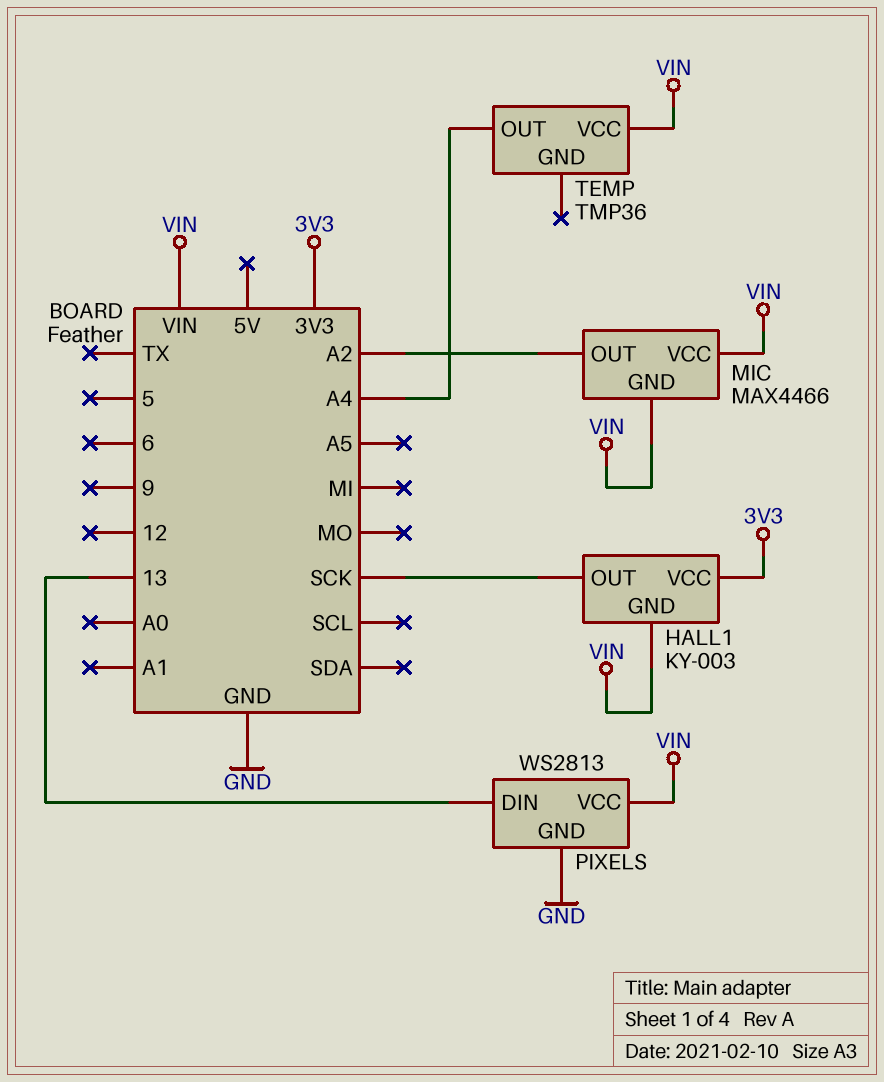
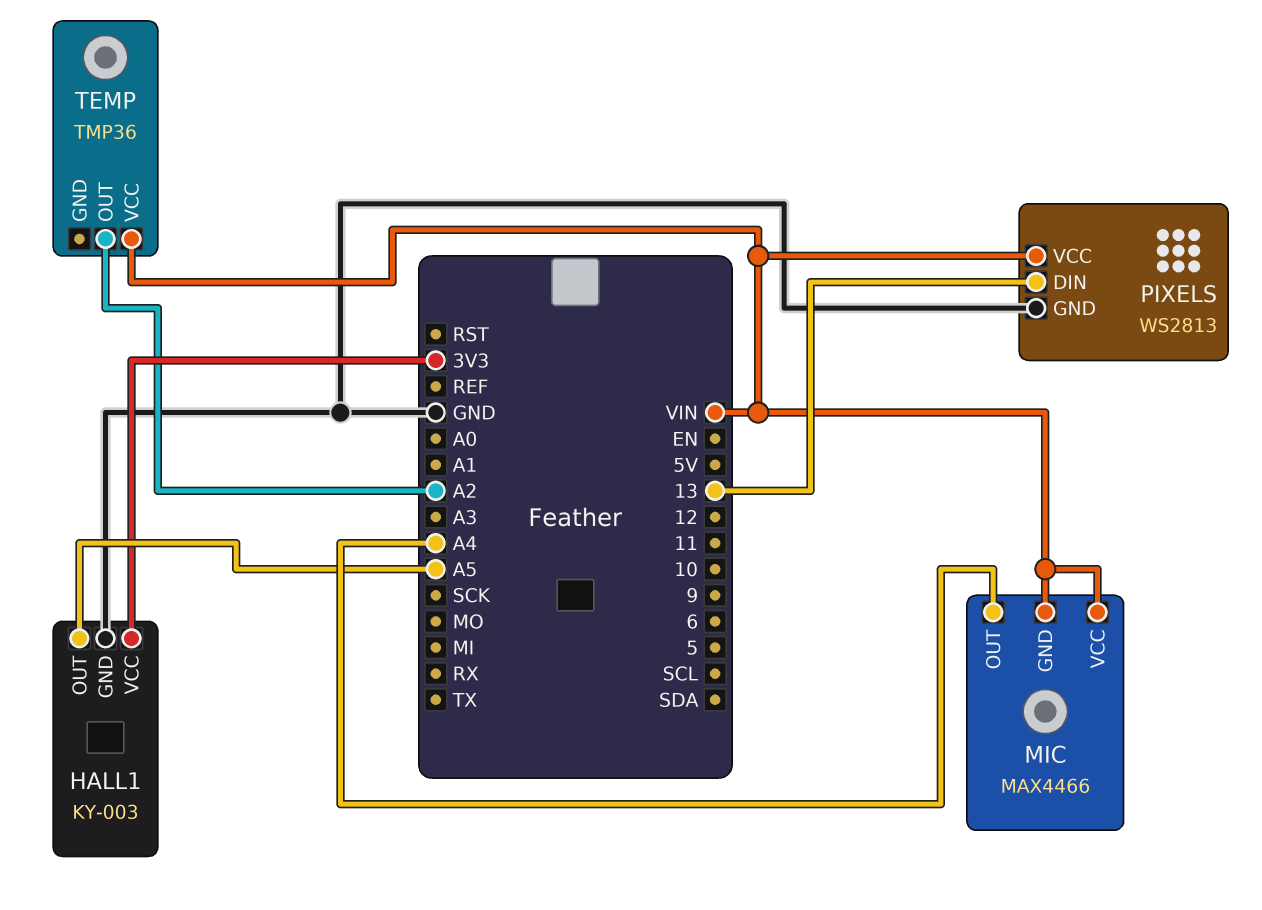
HALL1 pin GND: VIN -> GND
HALL1 pin OUT: SCK -> A5
MIC pin OUT: A2 -> A4
TEMP pin OUT: A4 -> A2

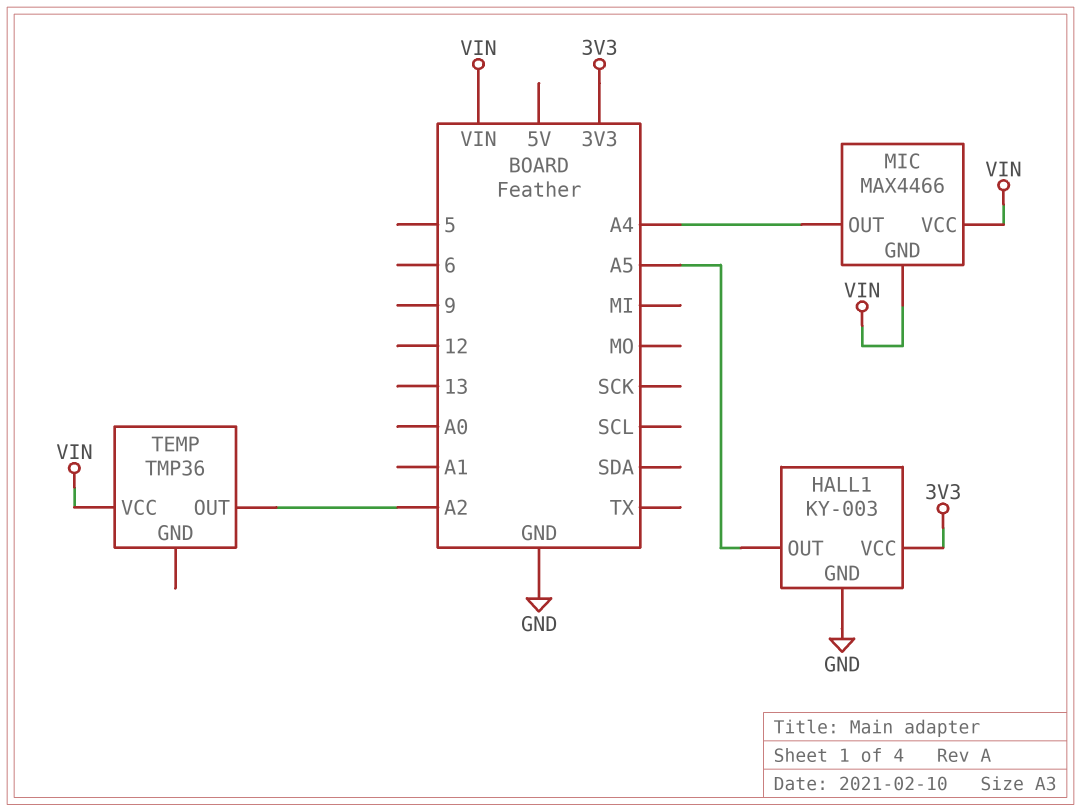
PIXELS: WS2813 -> none
PIXELS pin DIN: 13 -> none
PIXELS pin GND: GND -> none
PIXELS pin VCC: VIN -> none

